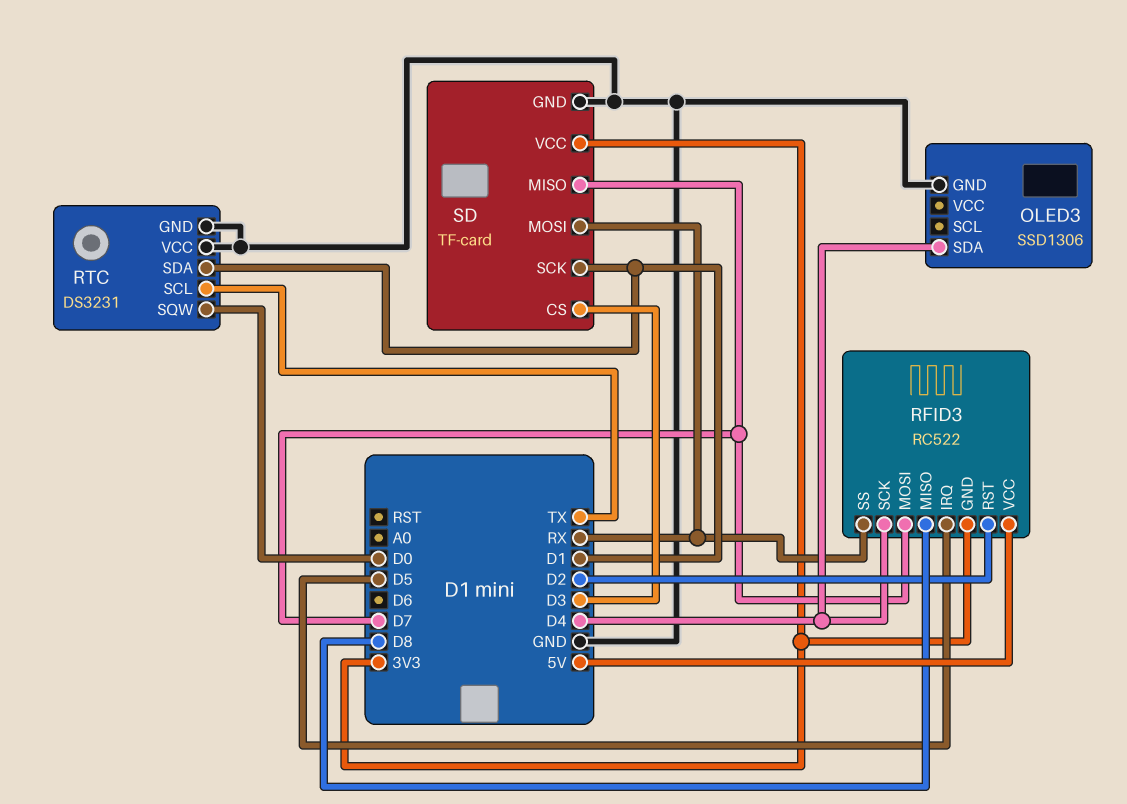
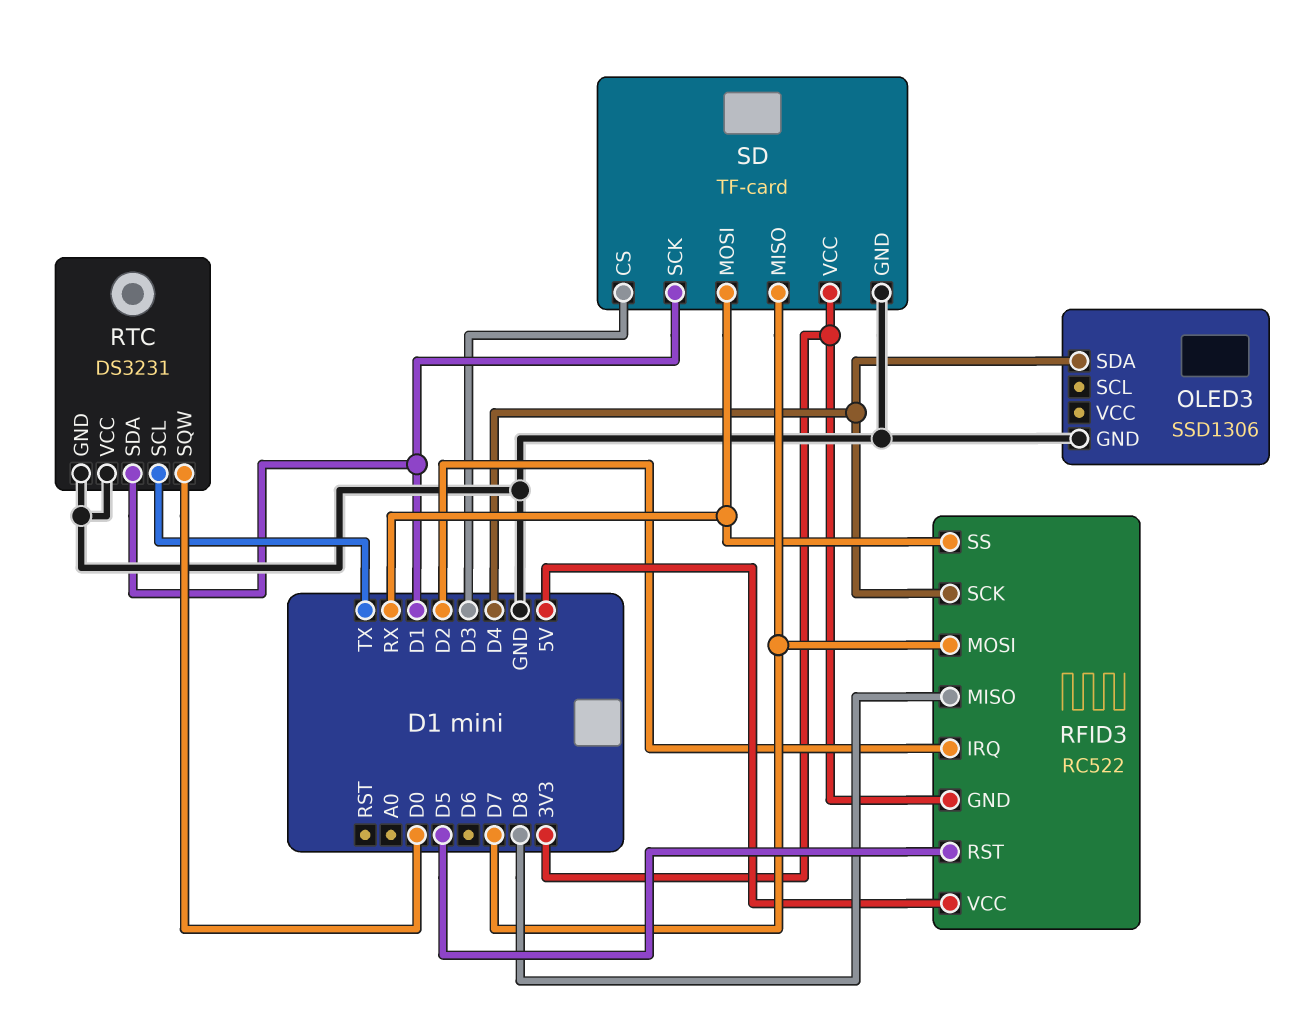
RFID3 pin IRQ: D5 -> D2
RFID3 pin RST: D2 -> D5

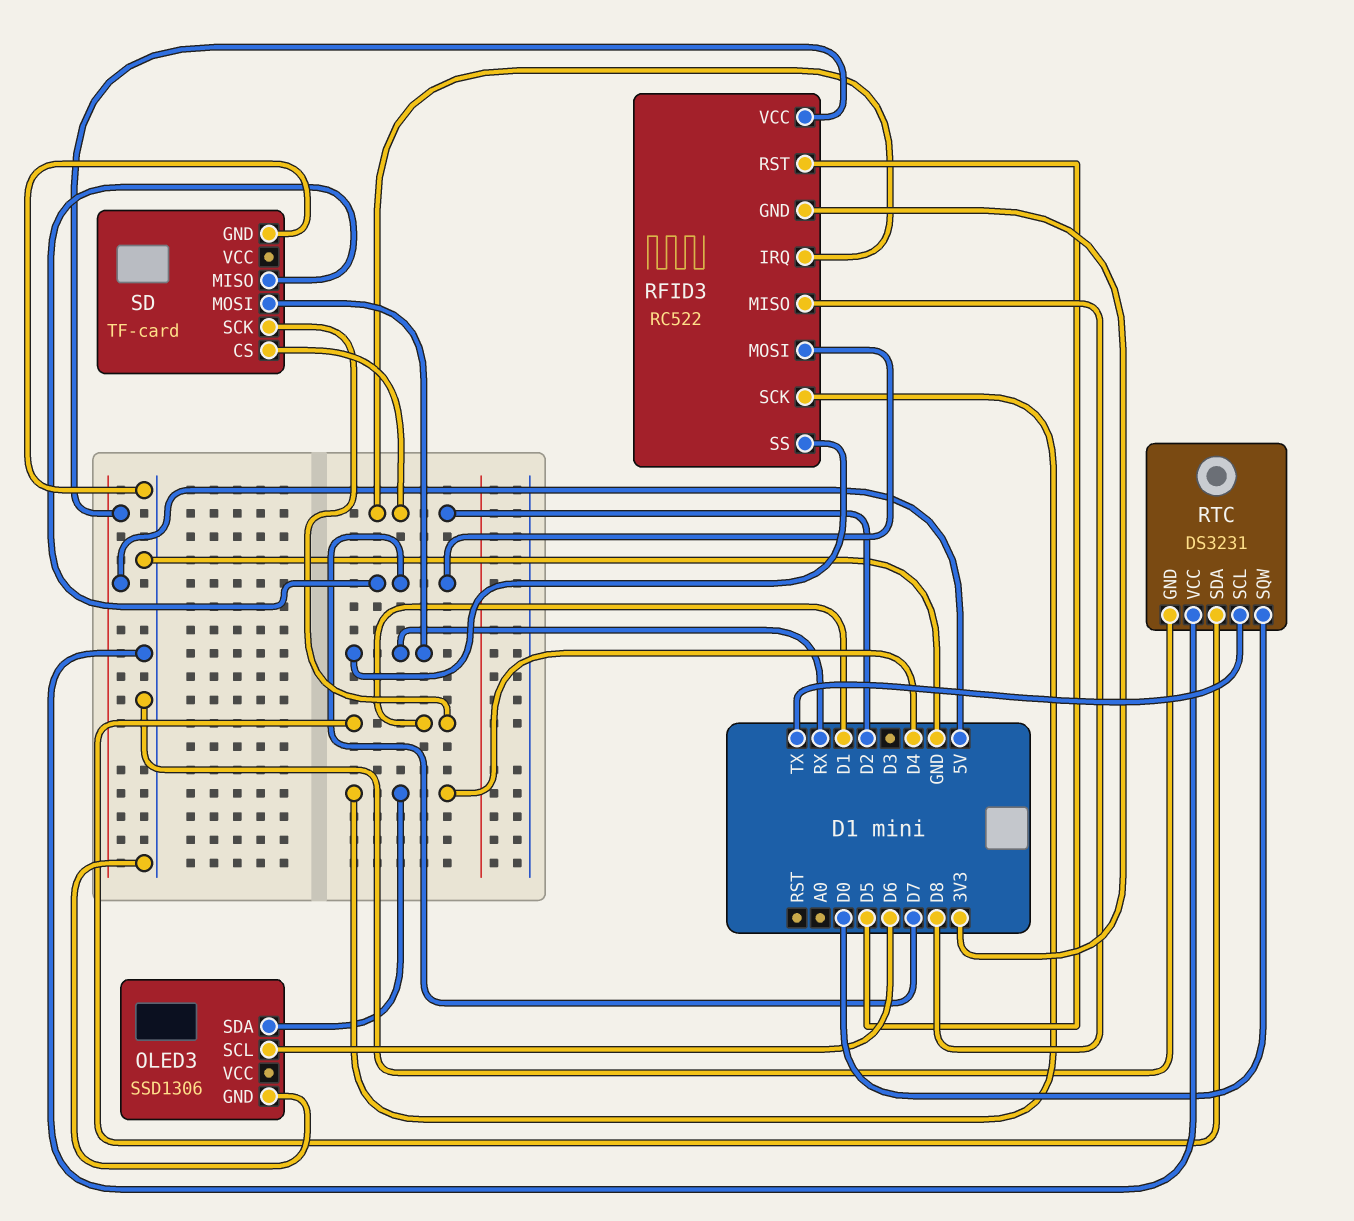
OLED3 pin SCL: none -> D6
SD pin CS: D3 -> D2
SD pin VCC: 3V3 -> none

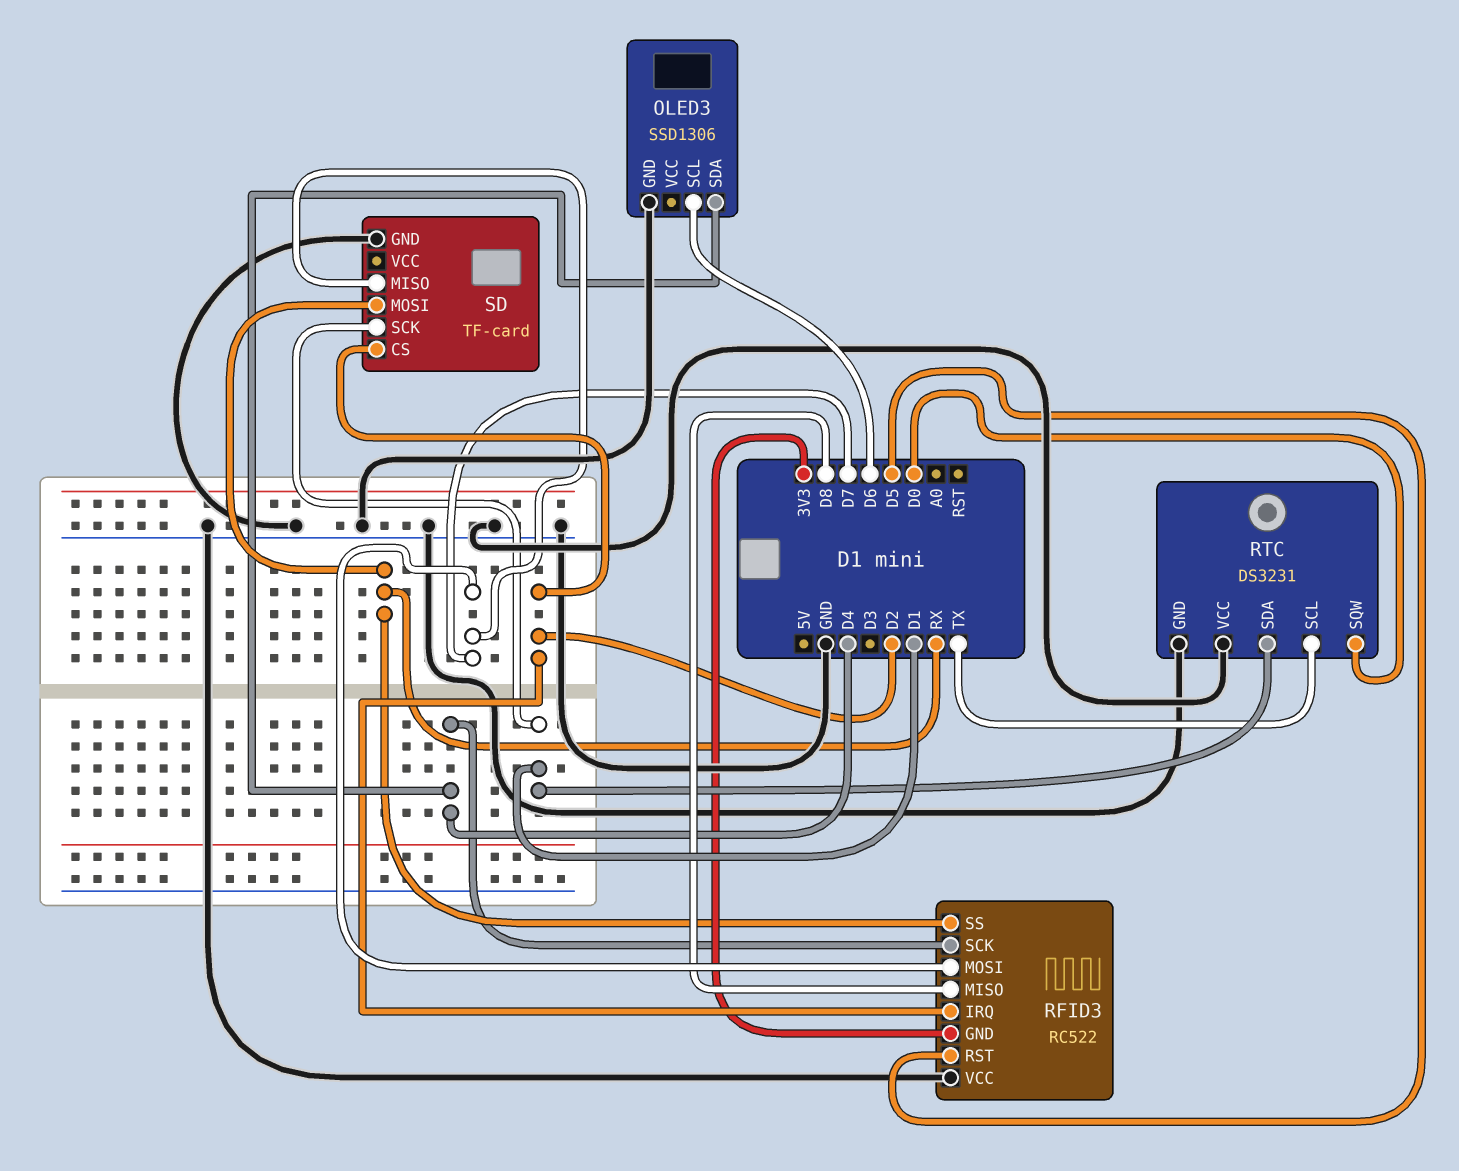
RFID3 pin VCC: 5V -> GND

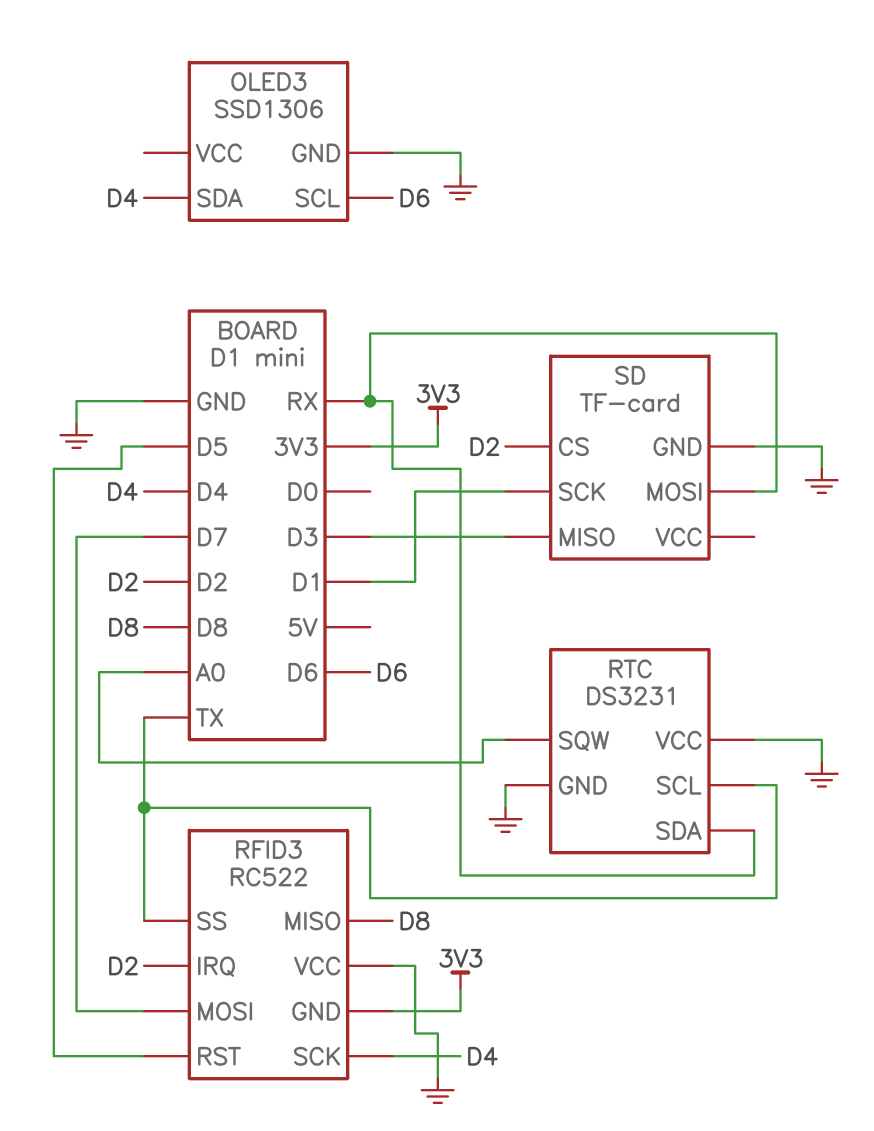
RFID3 pin SS: RX -> TX
RTC pin SDA: D1 -> RX
RTC pin SQW: D0 -> A0
SD pin MISO: D7 -> D3

